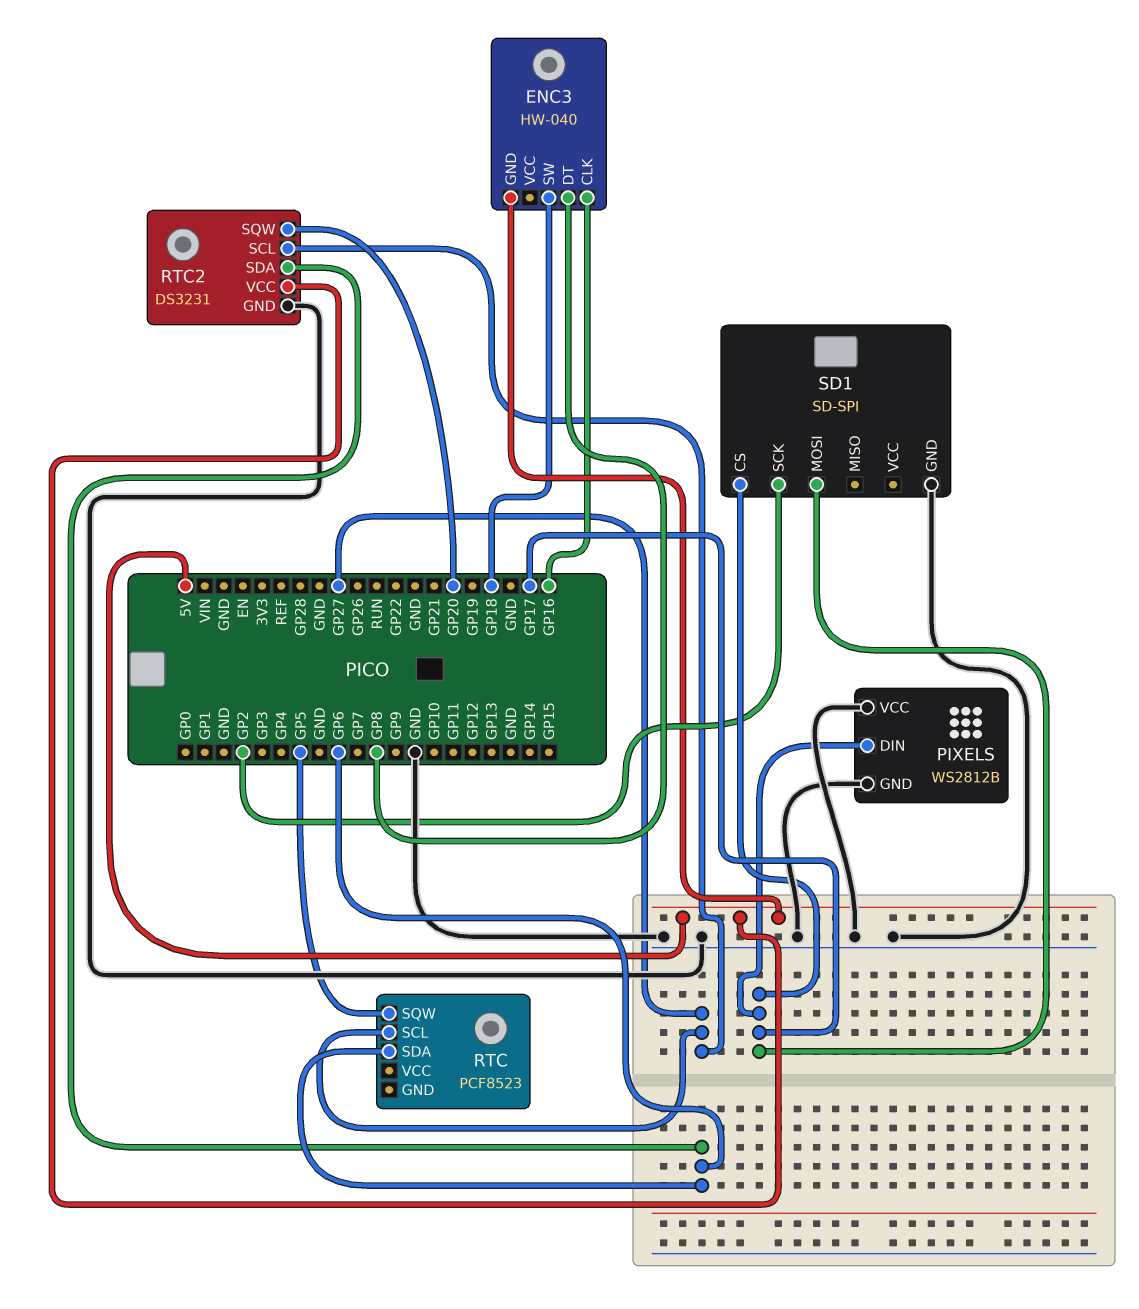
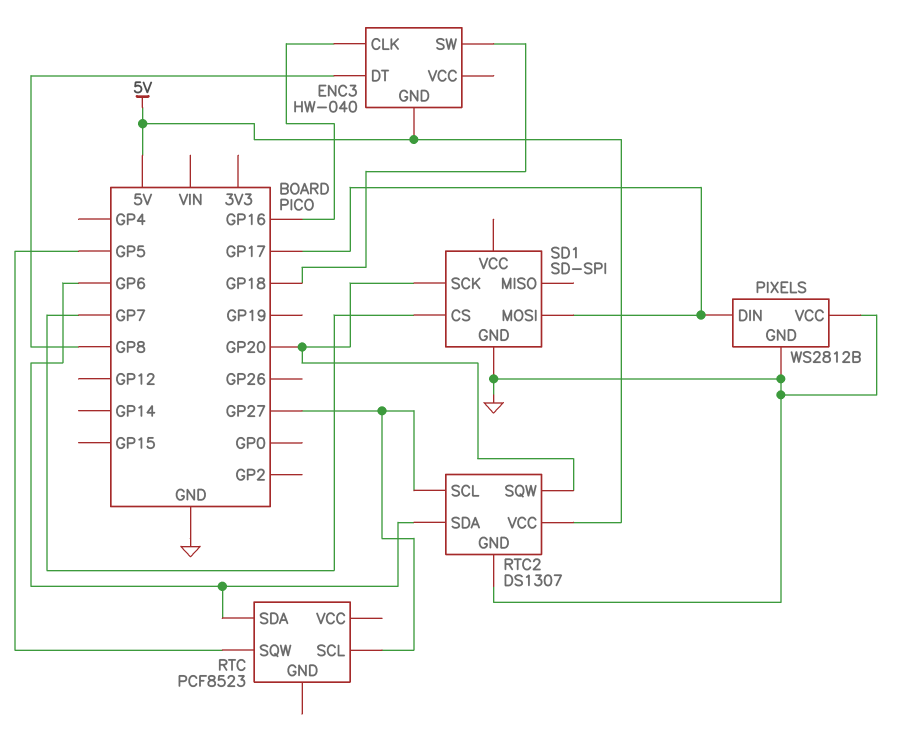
RTC2: DS3231 -> DS1307
SD1 pin CS: GP17 -> GP7
SD1 pin SCK: GP2 -> GP20

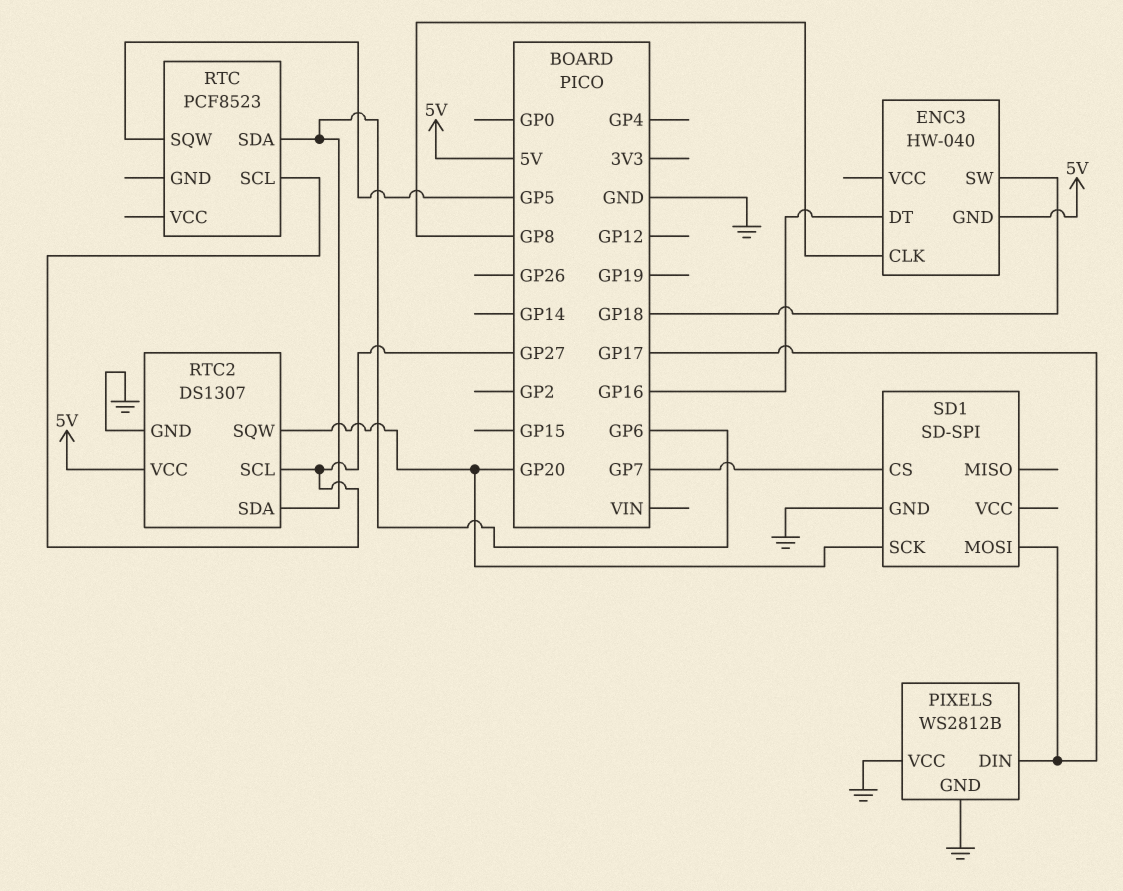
ENC3 pin CLK: GP16 -> GP8
ENC3 pin DT: GP8 -> GP16

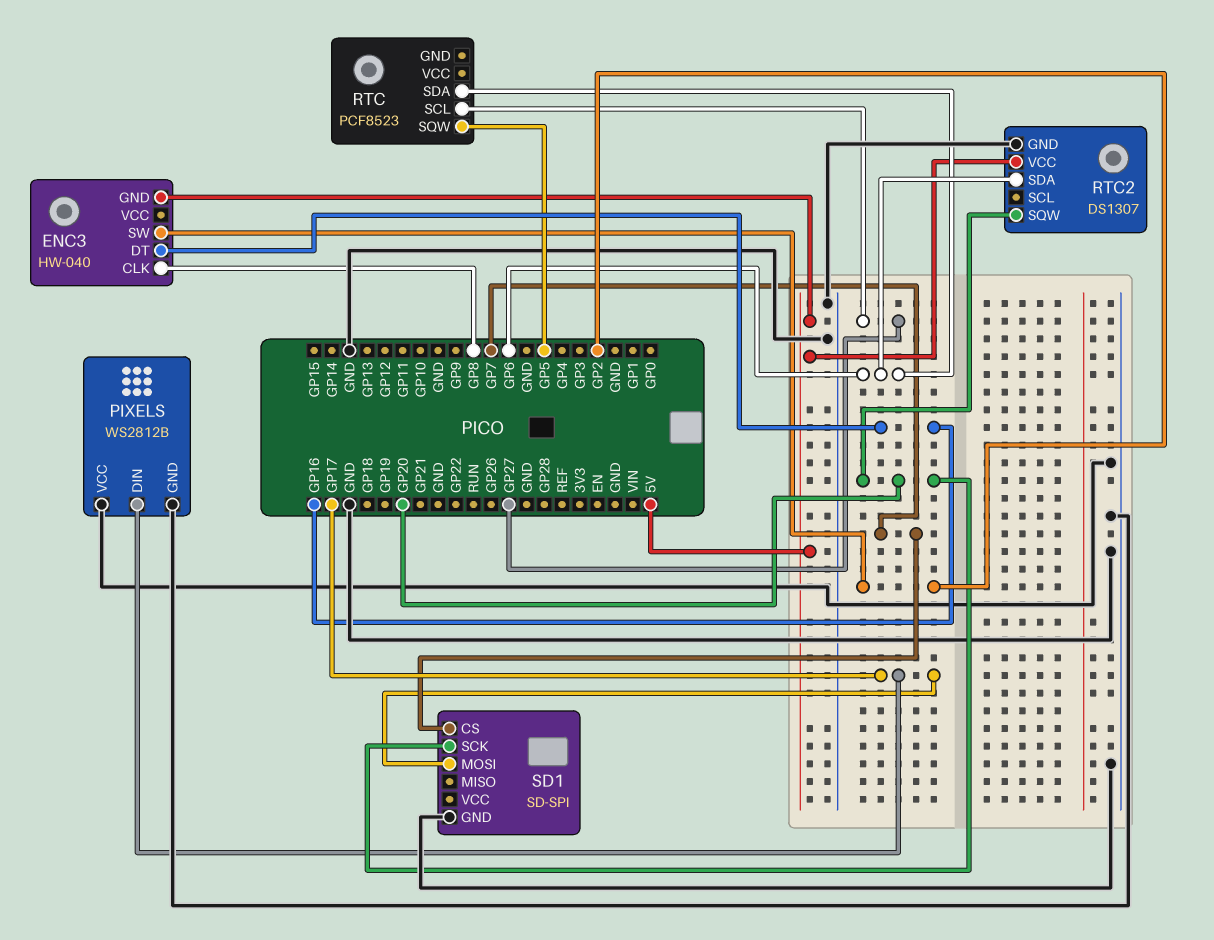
ENC3 pin SW: GP18 -> GP2
RTC2 pin SCL: GP27 -> none

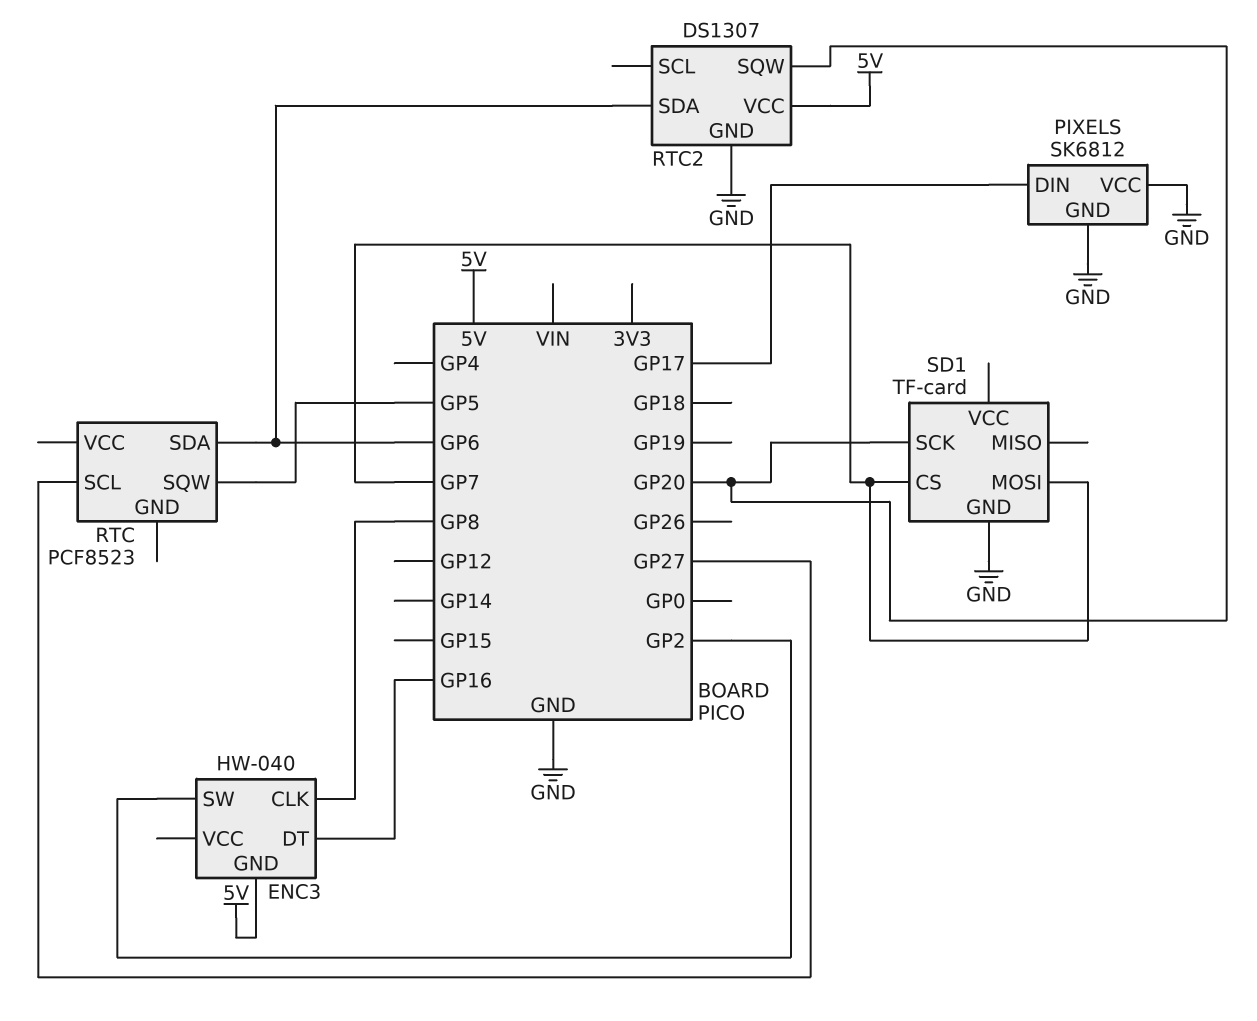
PIXELS: WS2812B -> SK6812
SD1: SD-SPI -> TF-card
SD1 pin MOSI: GP17 -> GP7

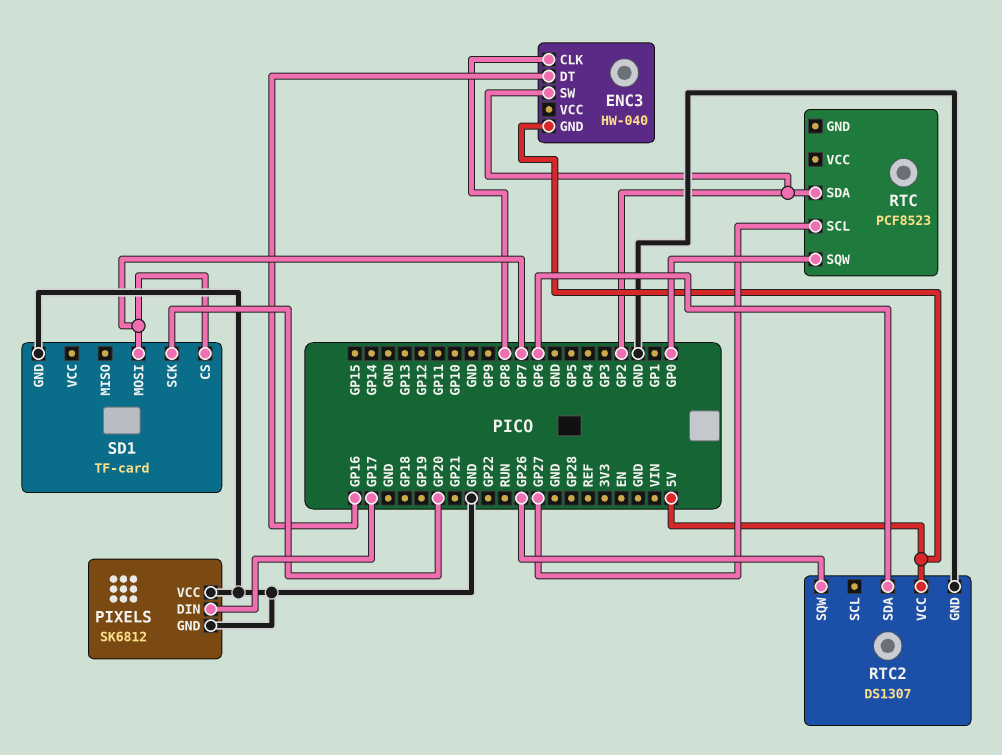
RTC pin SDA: GP6 -> GP2
RTC pin SQW: GP5 -> GP0
RTC2 pin SQW: GP20 -> GP26

